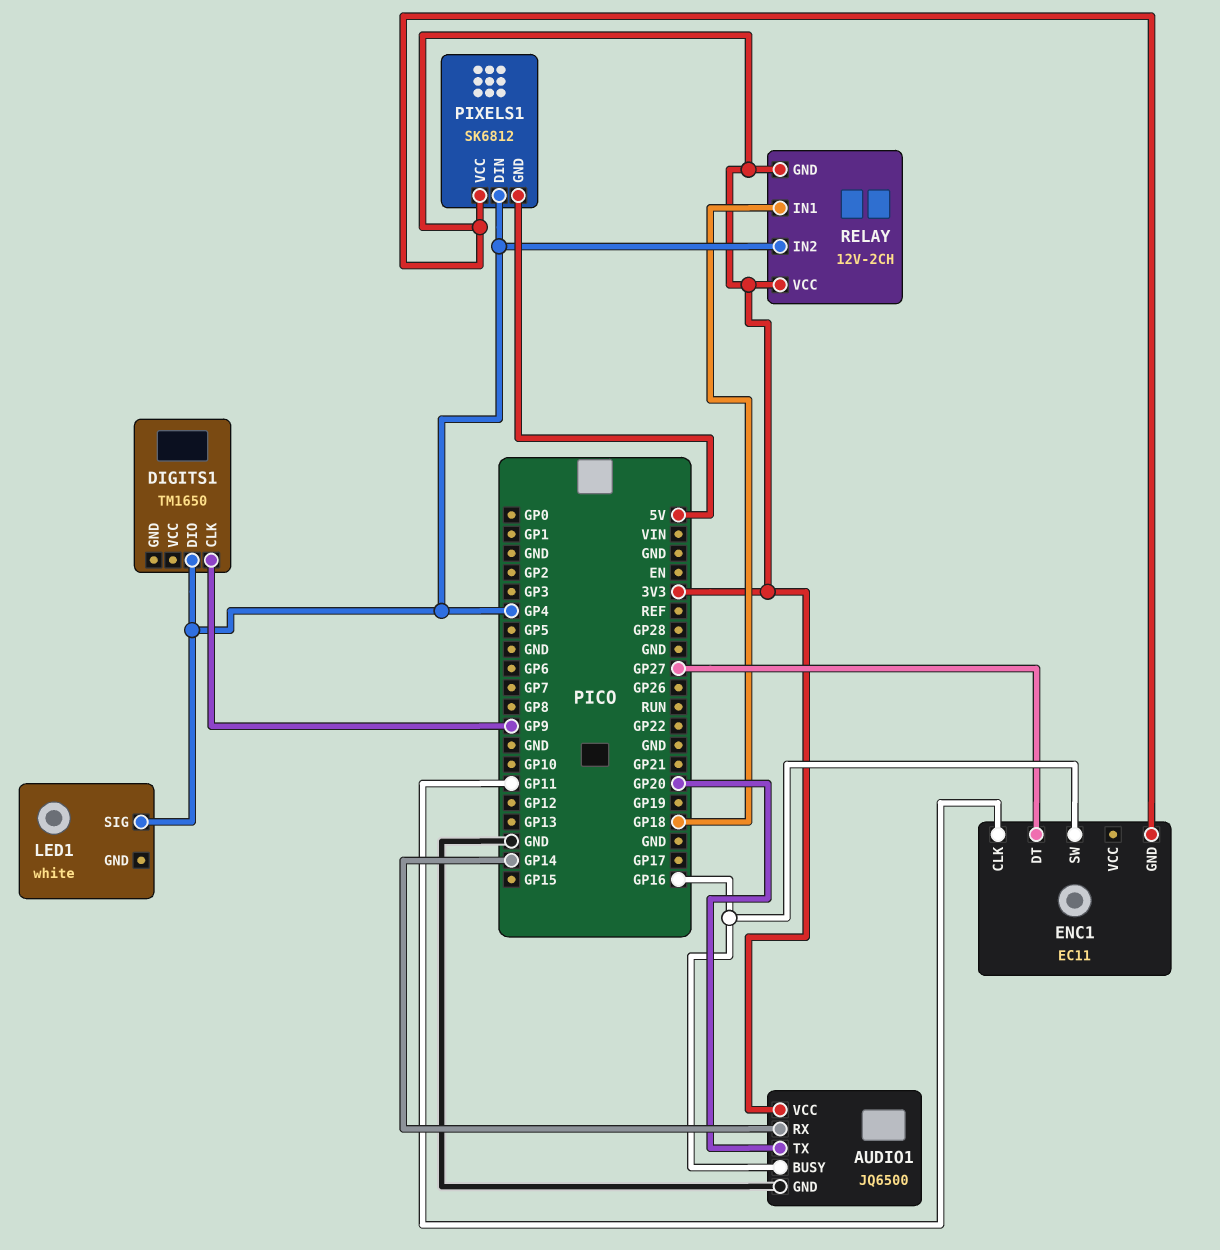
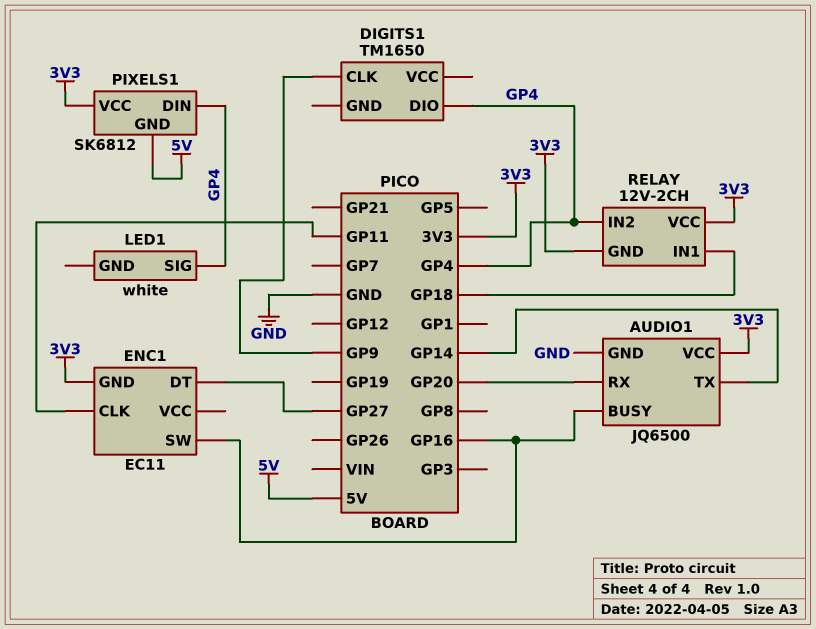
AUDIO1 pin RX: GP14 -> GP20
AUDIO1 pin TX: GP20 -> GP14

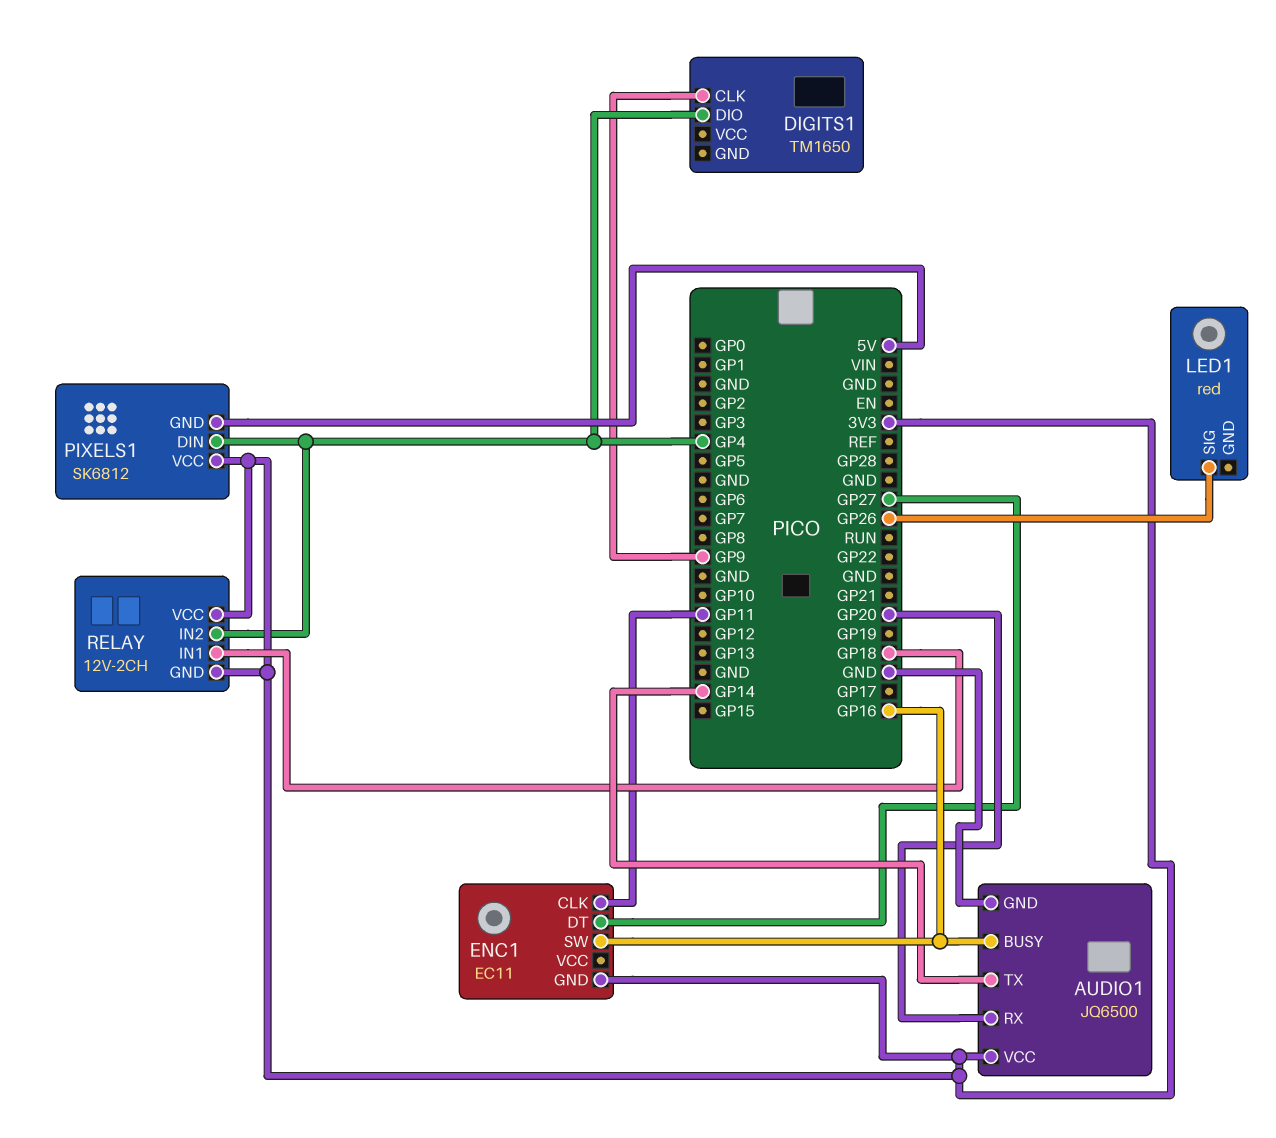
LED1: white -> red
LED1 pin SIG: GP4 -> GP26

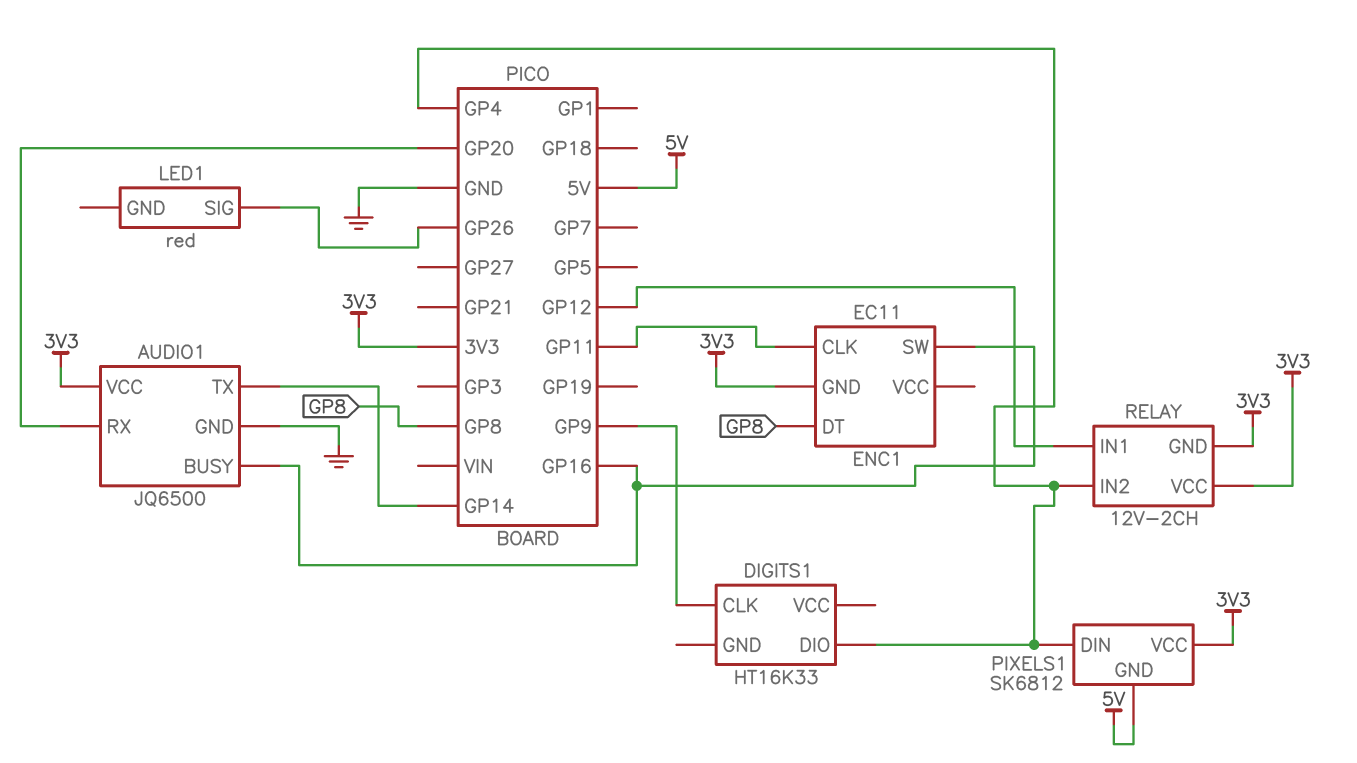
DIGITS1: TM1650 -> HT16K33
ENC1 pin DT: GP27 -> GP8
RELAY pin IN1: GP18 -> GP12

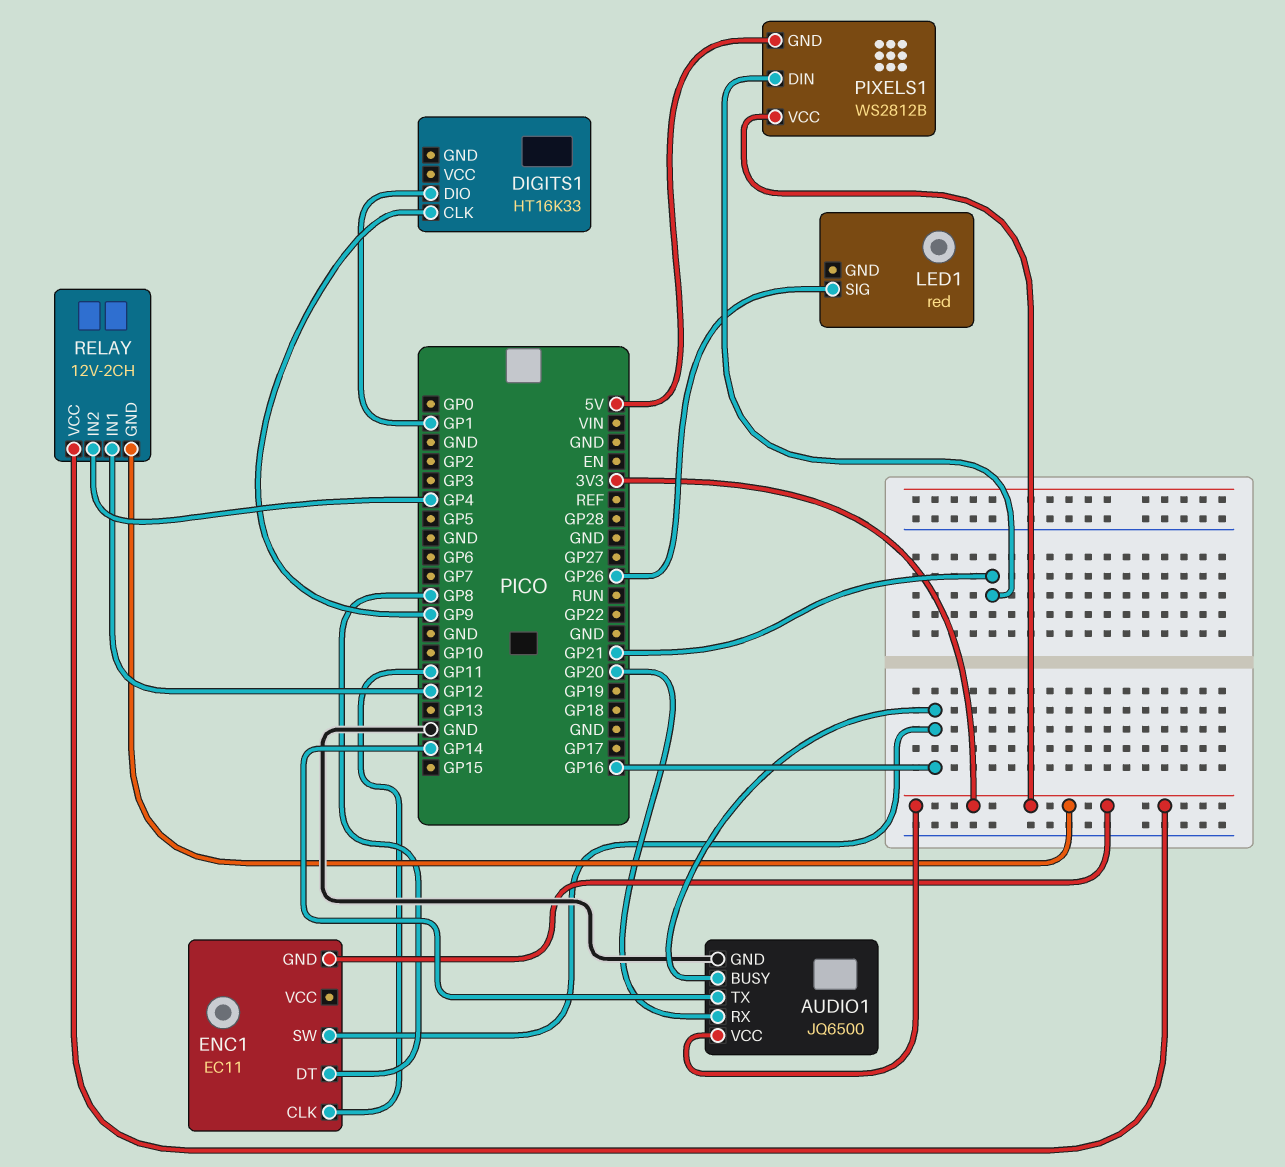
DIGITS1 pin DIO: GP4 -> GP1
PIXELS1: SK6812 -> WS2812B
PIXELS1 pin DIN: GP4 -> GP21

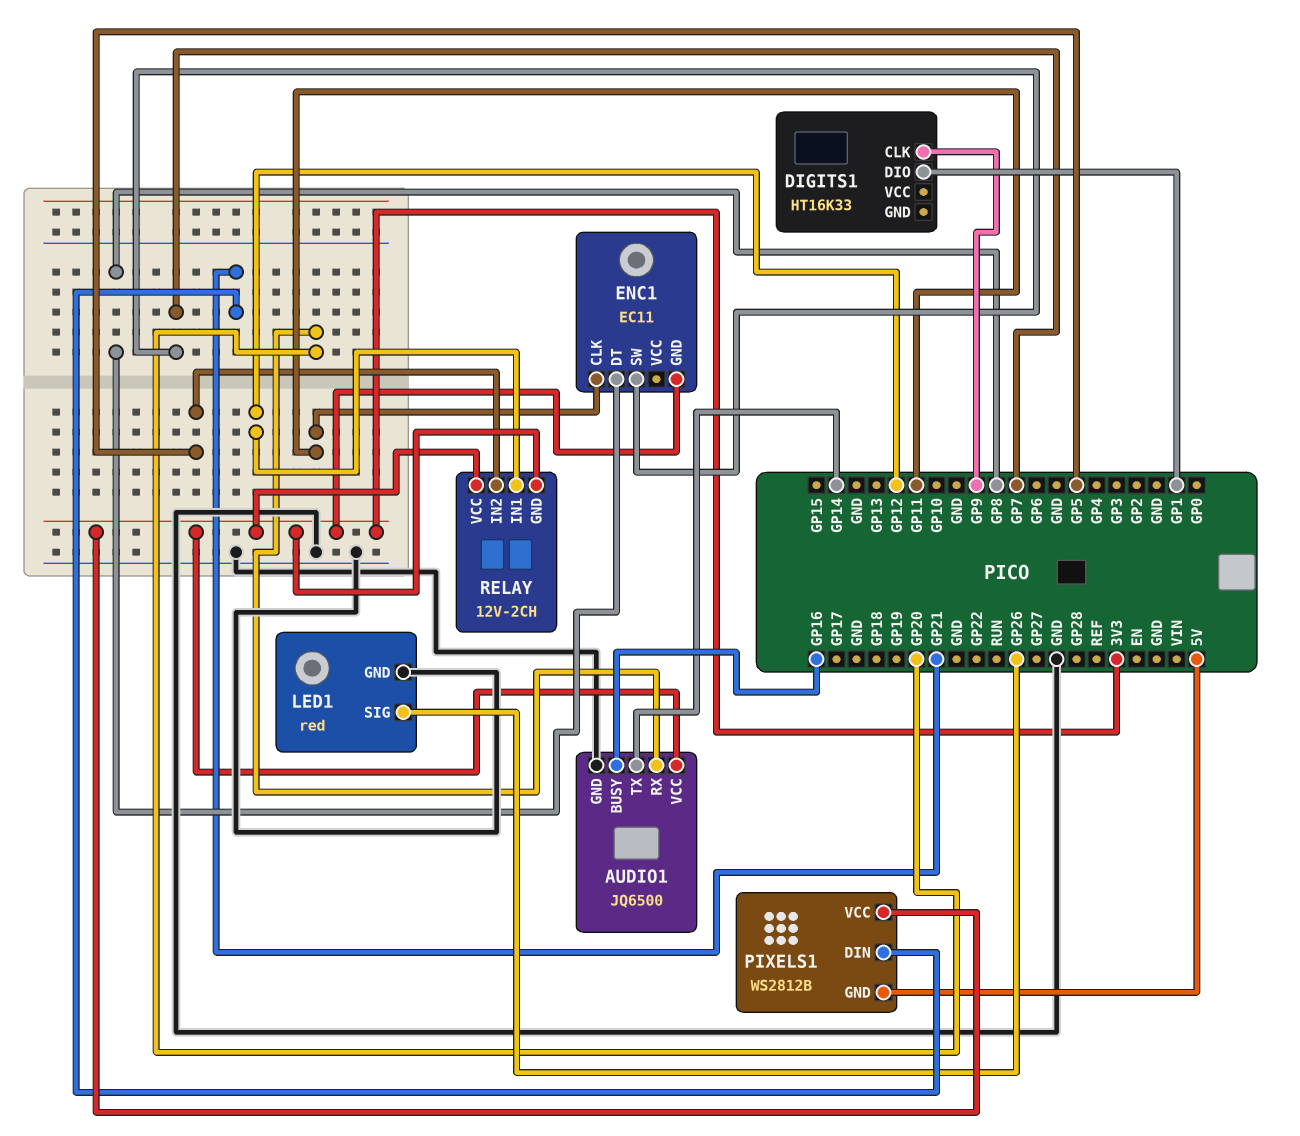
ENC1 pin SW: GP16 -> GP7
LED1 pin GND: none -> GND
RELAY pin IN2: GP4 -> GP5

